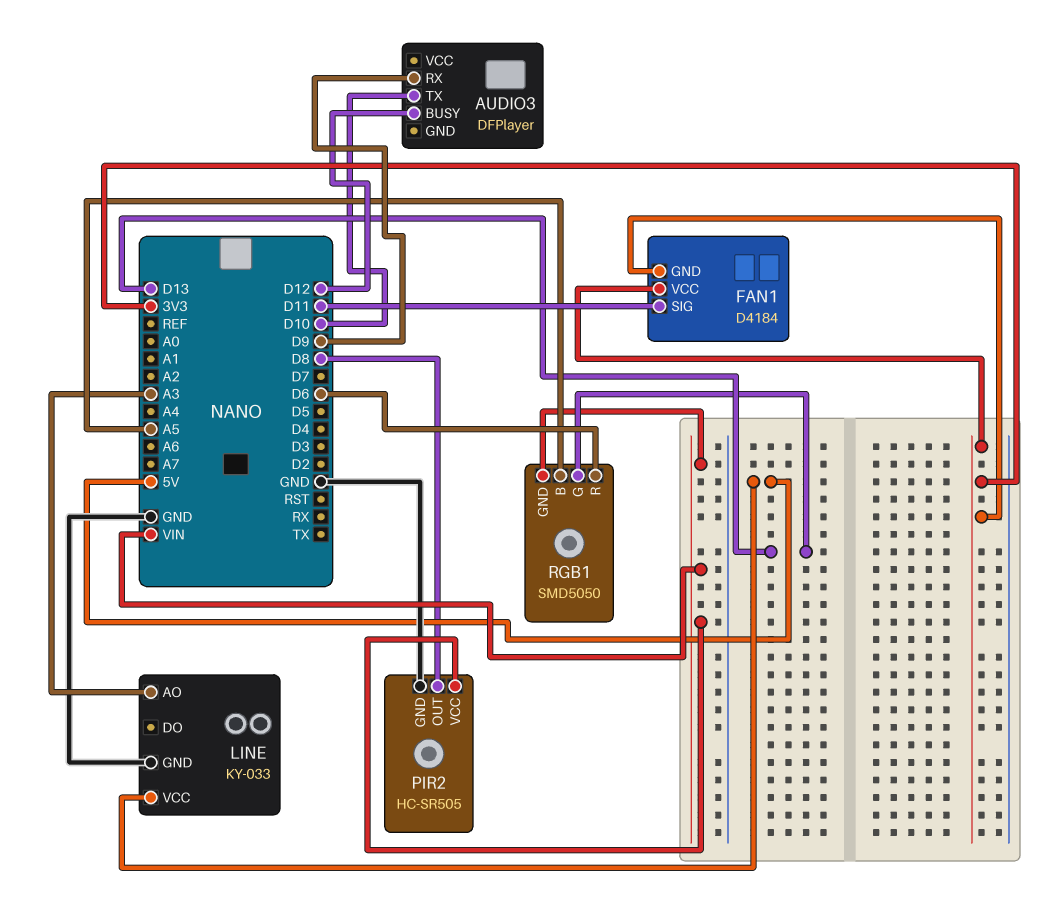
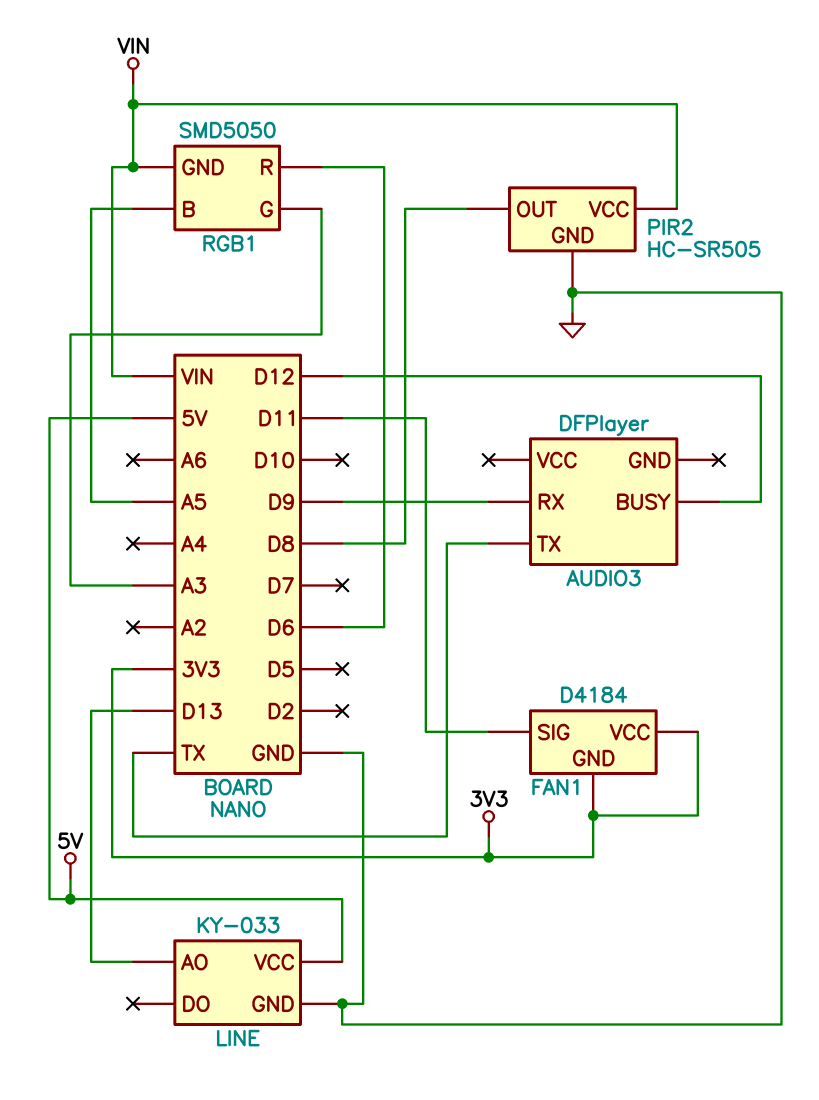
AUDIO3 pin TX: D10 -> TX
LINE pin AO: A3 -> D13
RGB1 pin G: D13 -> A3

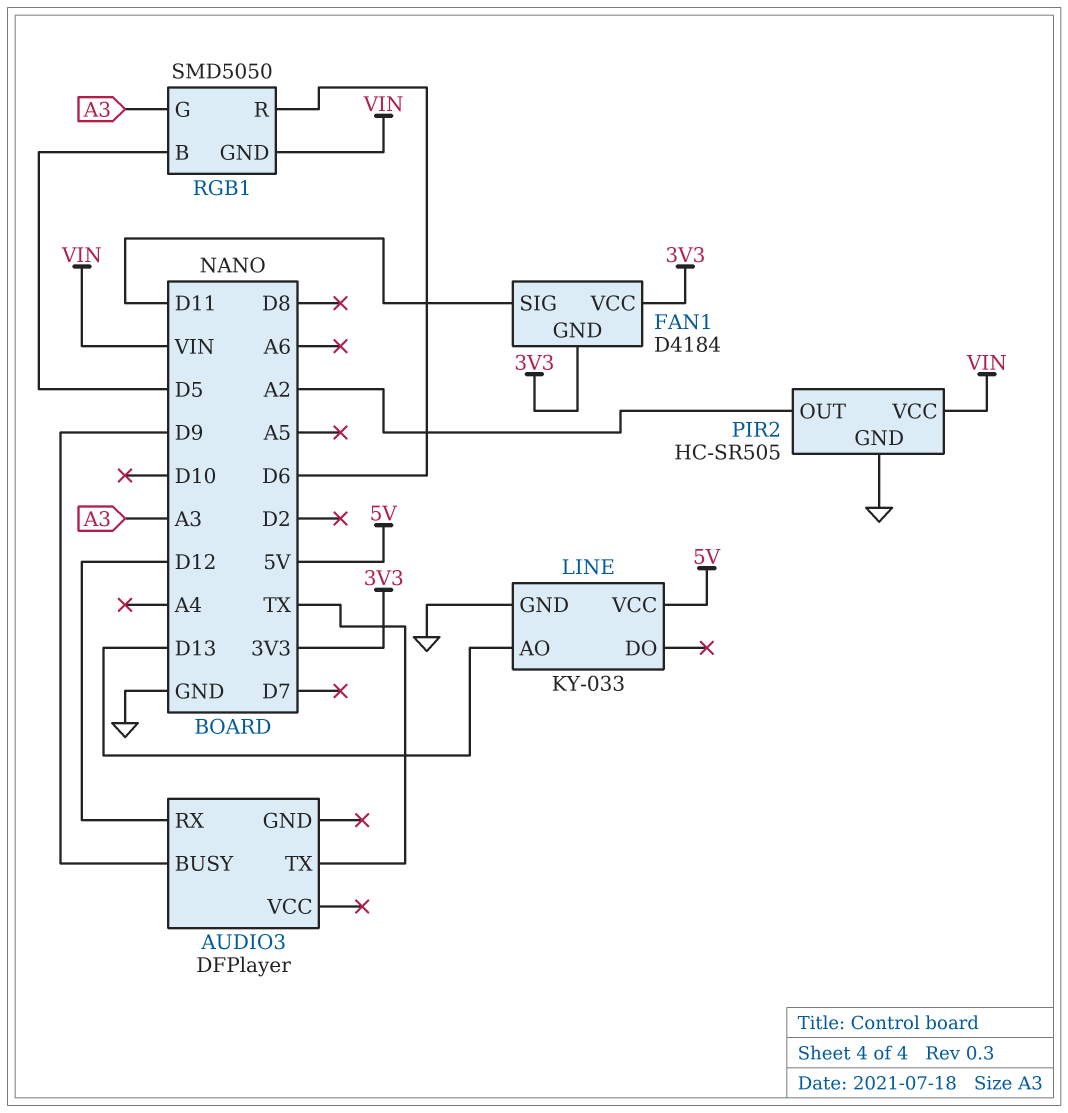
AUDIO3 pin BUSY: D12 -> D9
AUDIO3 pin RX: D9 -> D12
PIR2 pin OUT: D8 -> A2
RGB1 pin B: A5 -> D5

